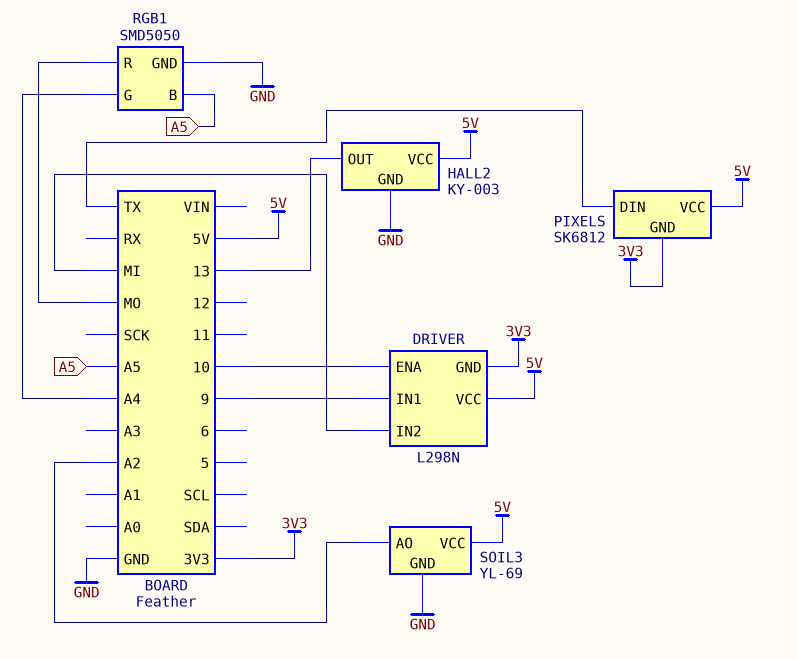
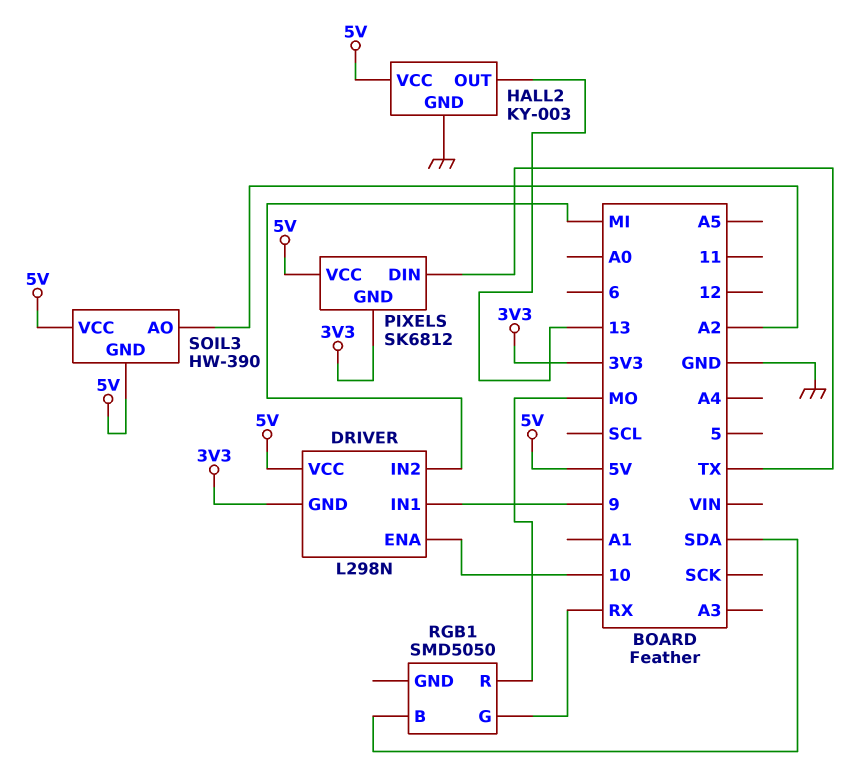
RGB1 pin B: A5 -> SDA
RGB1 pin G: A4 -> RX
RGB1 pin GND: GND -> none
SOIL3: YL-69 -> HW-390
SOIL3 pin GND: GND -> 5V

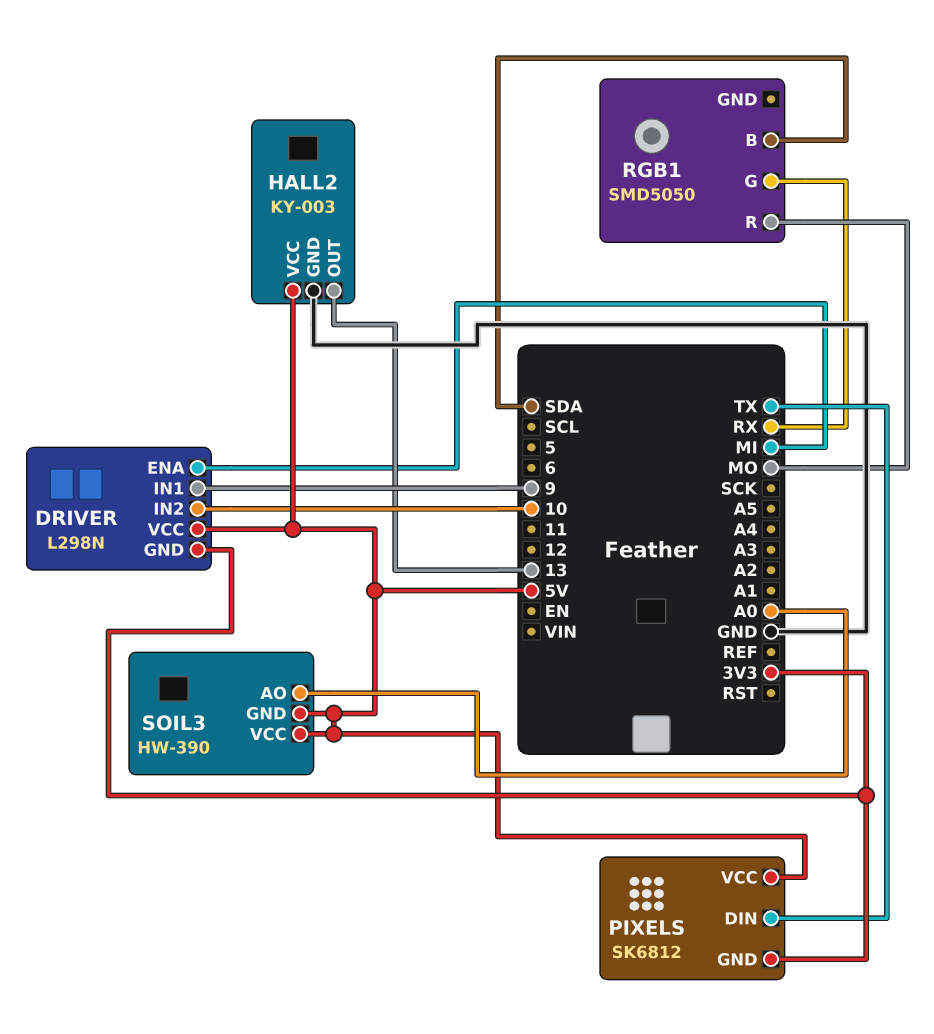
DRIVER pin ENA: 10 -> MI
DRIVER pin IN2: MI -> 10
SOIL3 pin AO: A2 -> A0

